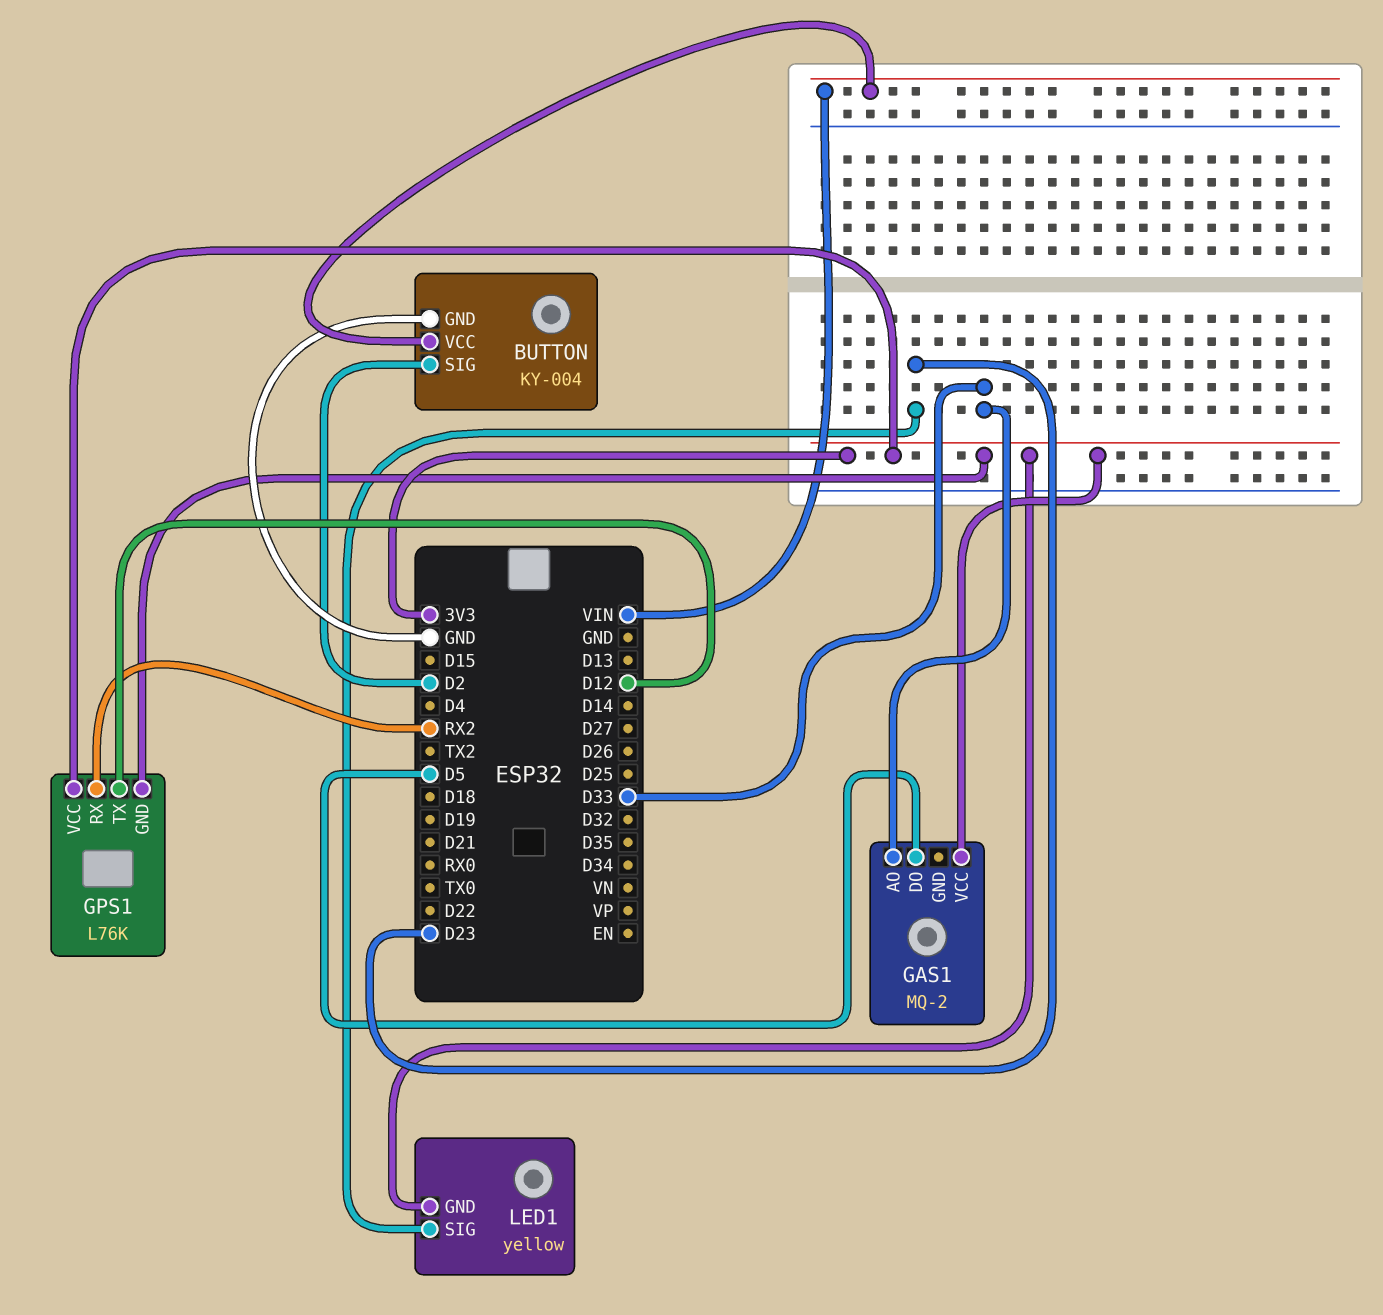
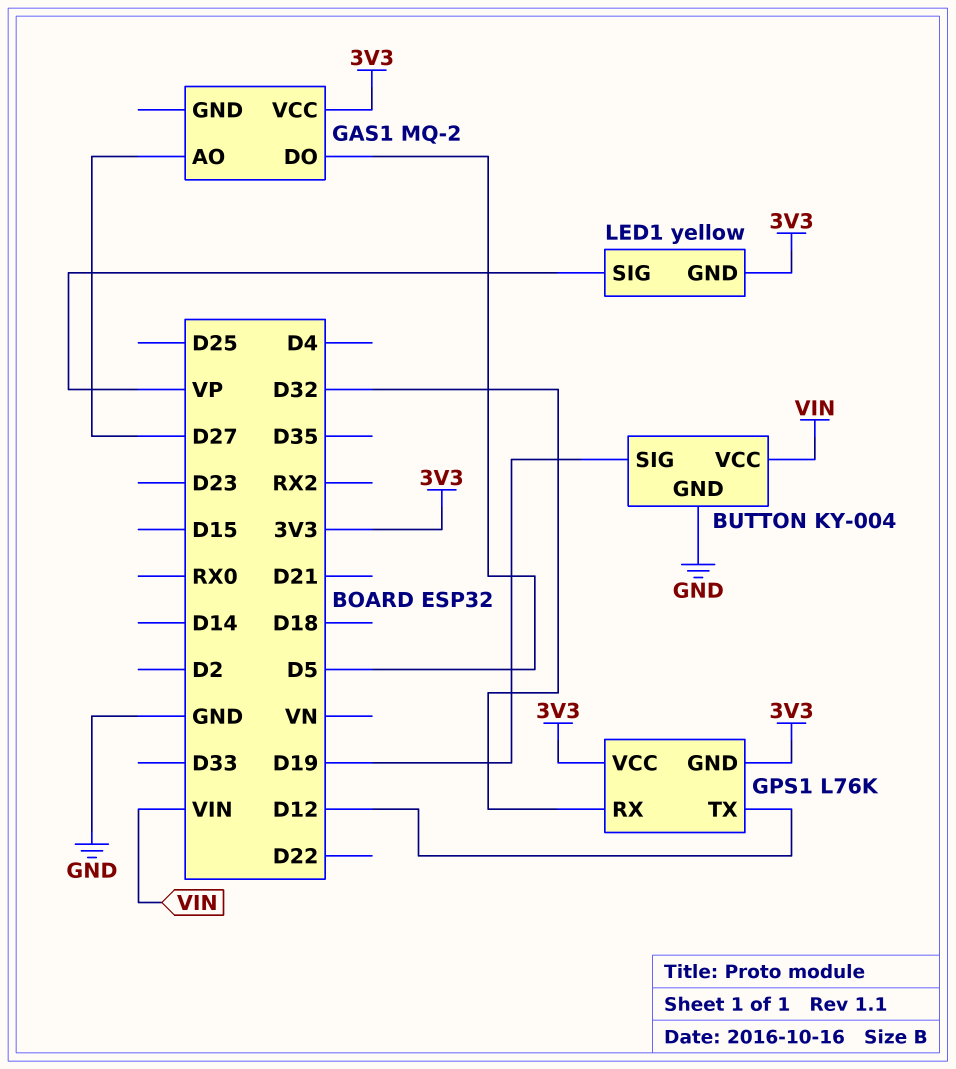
BUTTON pin SIG: D2 -> D19
GAS1 pin AO: D33 -> D27
GPS1 pin RX: RX2 -> D32
LED1 pin SIG: D23 -> VP

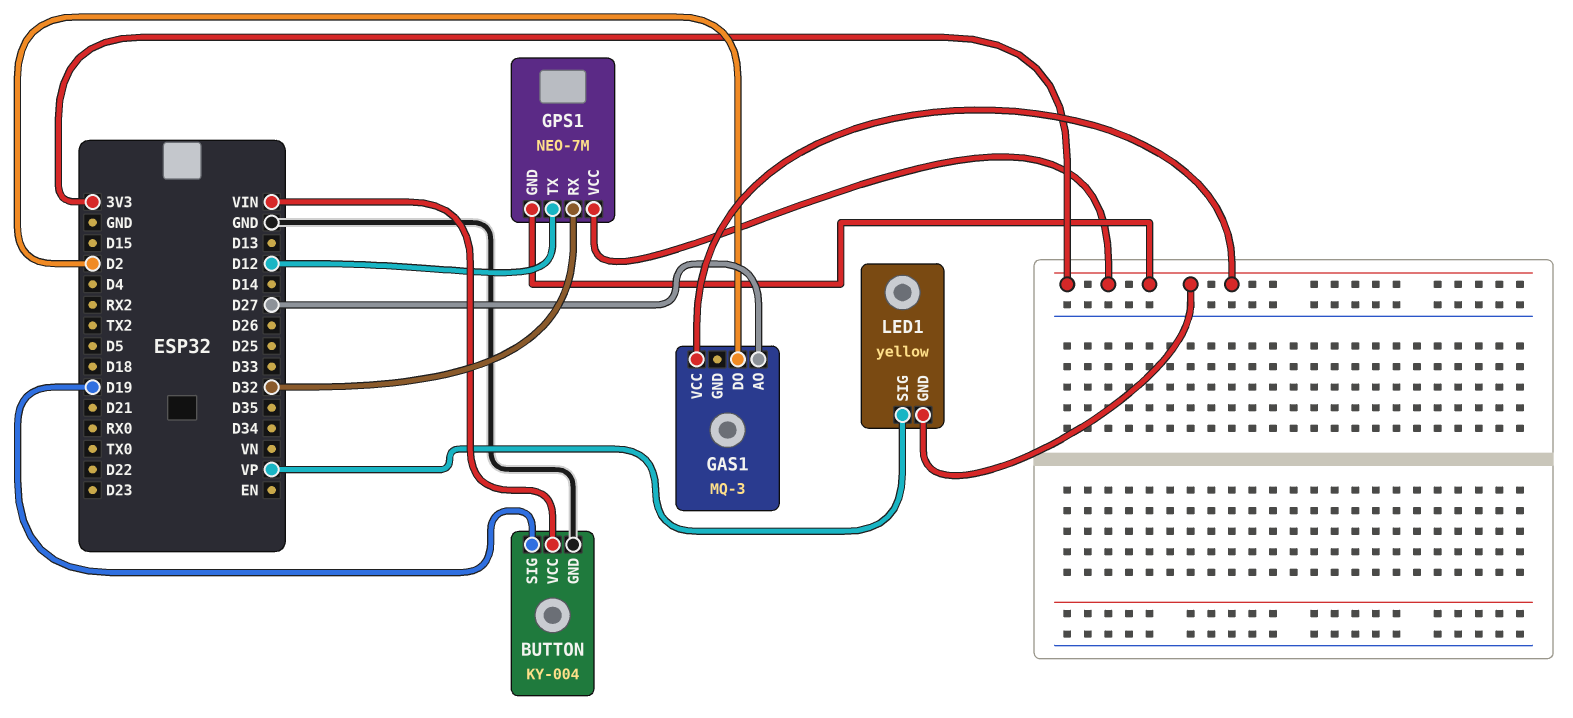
GAS1: MQ-2 -> MQ-3
GAS1 pin DO: D5 -> D2
GPS1: L76K -> NEO-7M

